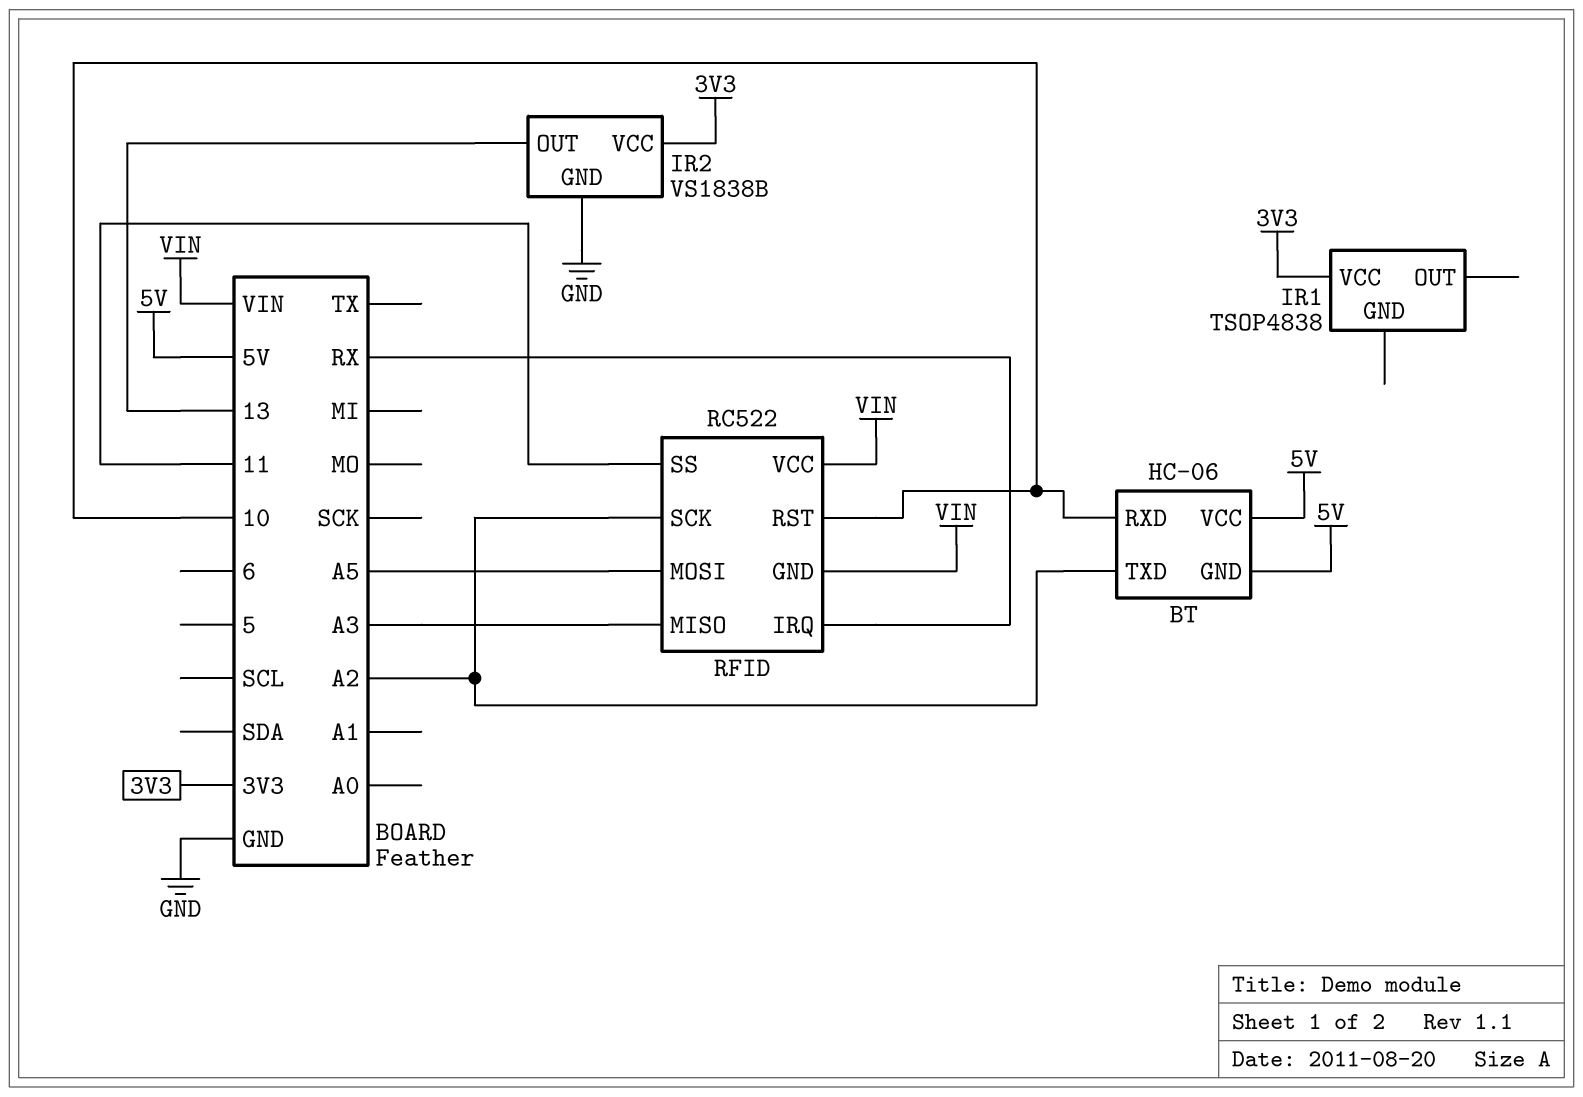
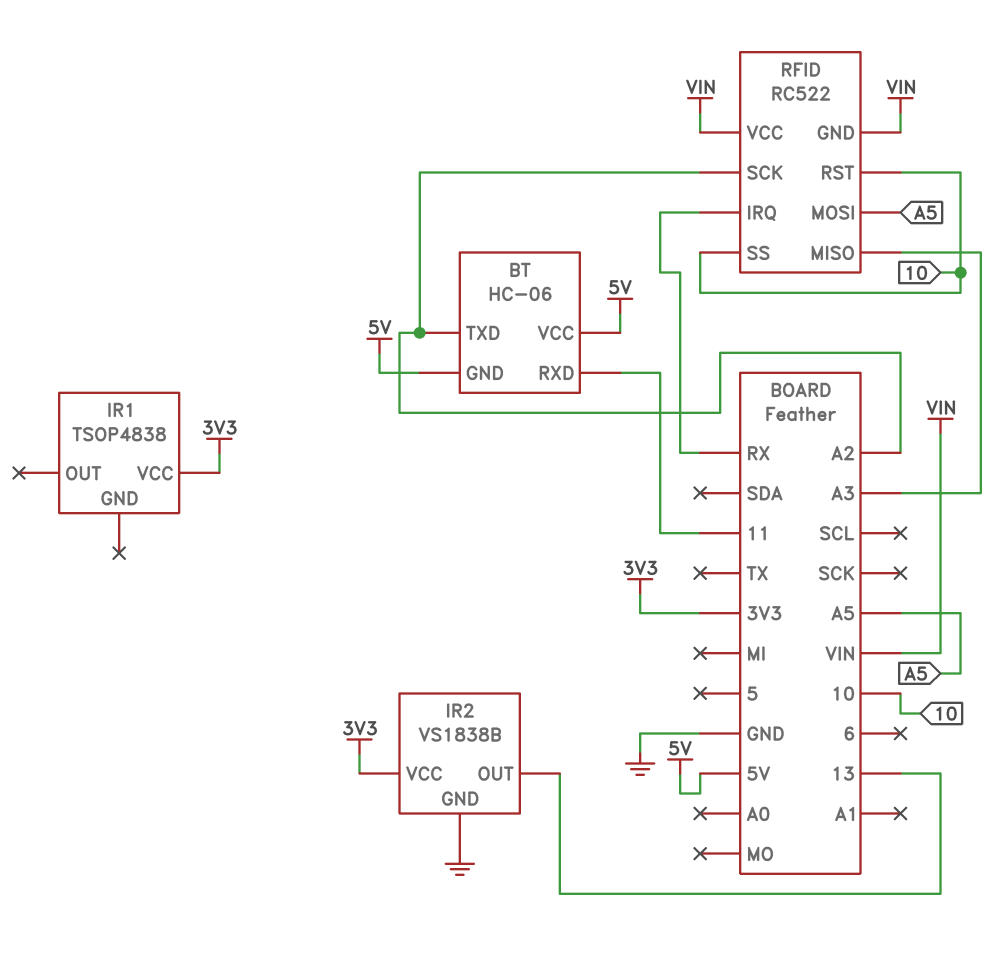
BT pin RXD: 10 -> 11
RFID pin SS: 11 -> 10

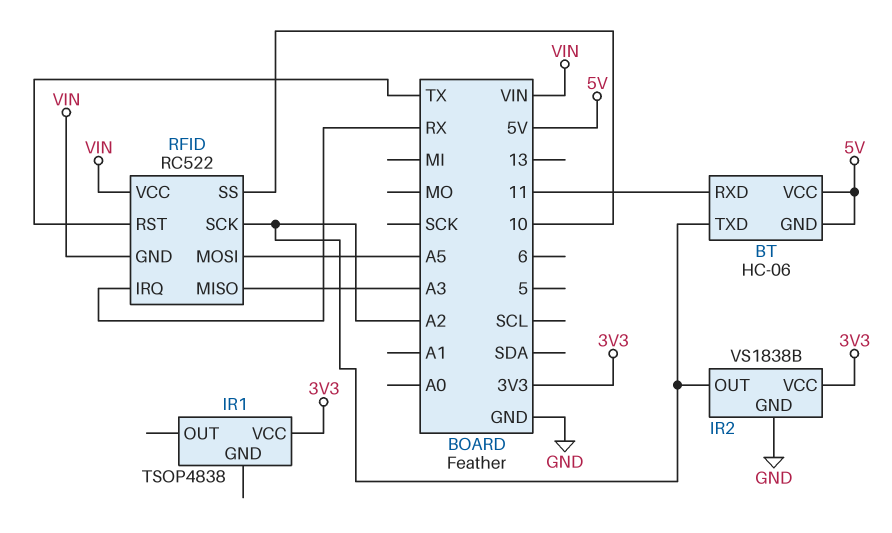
IR2 pin OUT: 13 -> A2
RFID pin RST: 10 -> TX

